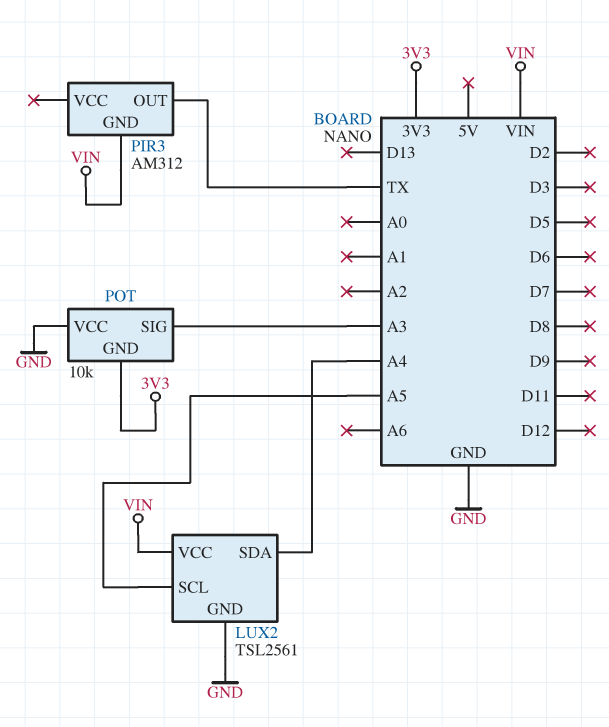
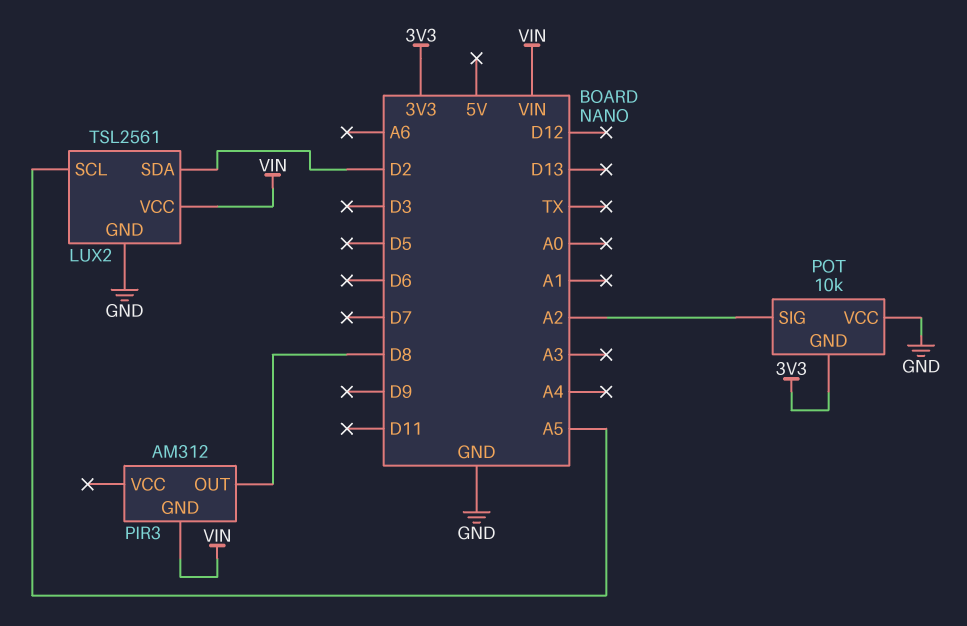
LUX2 pin SDA: A4 -> D2
PIR3 pin OUT: TX -> D8
POT pin SIG: A3 -> A2

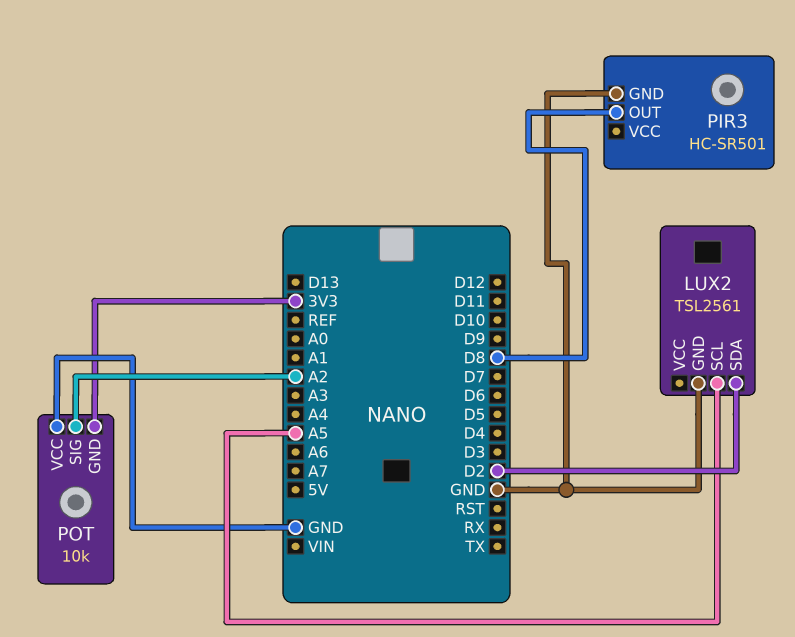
LUX2 pin VCC: VIN -> none
PIR3: AM312 -> HC-SR501
PIR3 pin GND: VIN -> GND

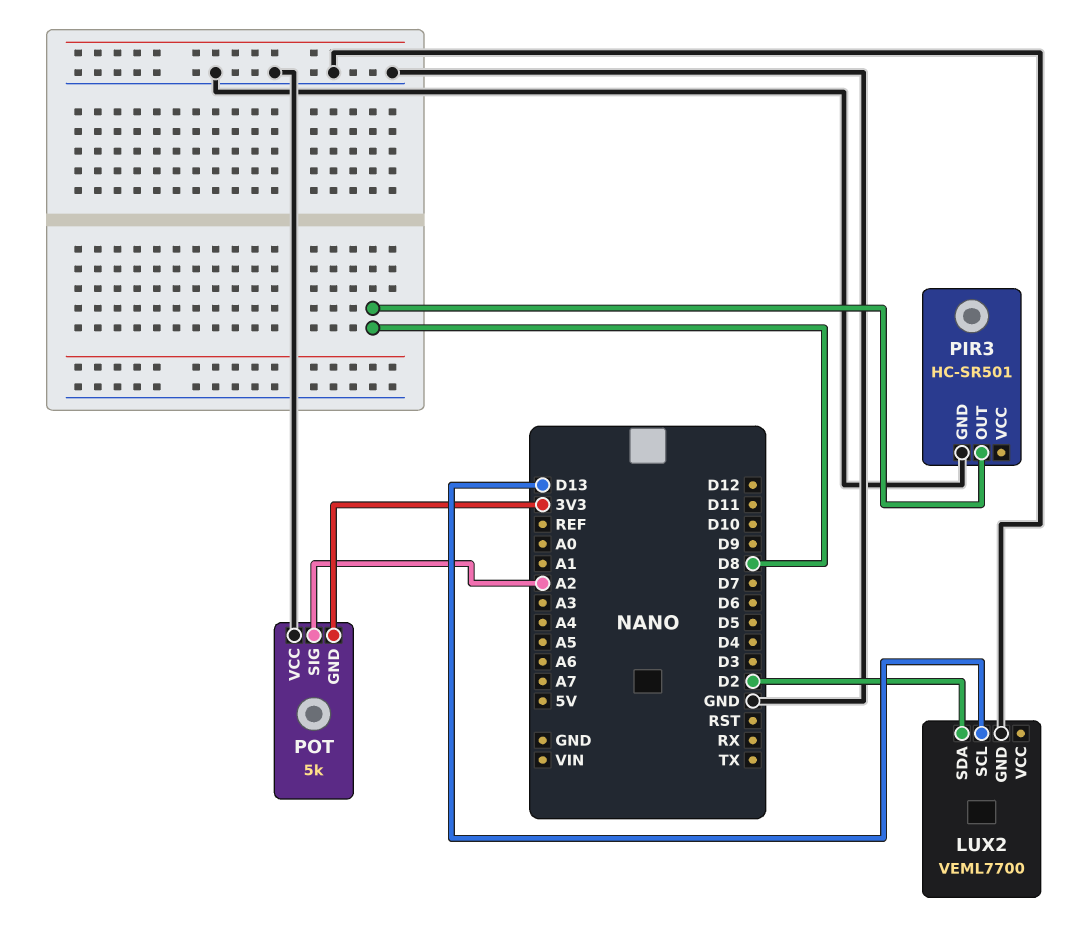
LUX2: TSL2561 -> VEML7700
LUX2 pin SCL: A5 -> D13
POT: 10k -> 5k

